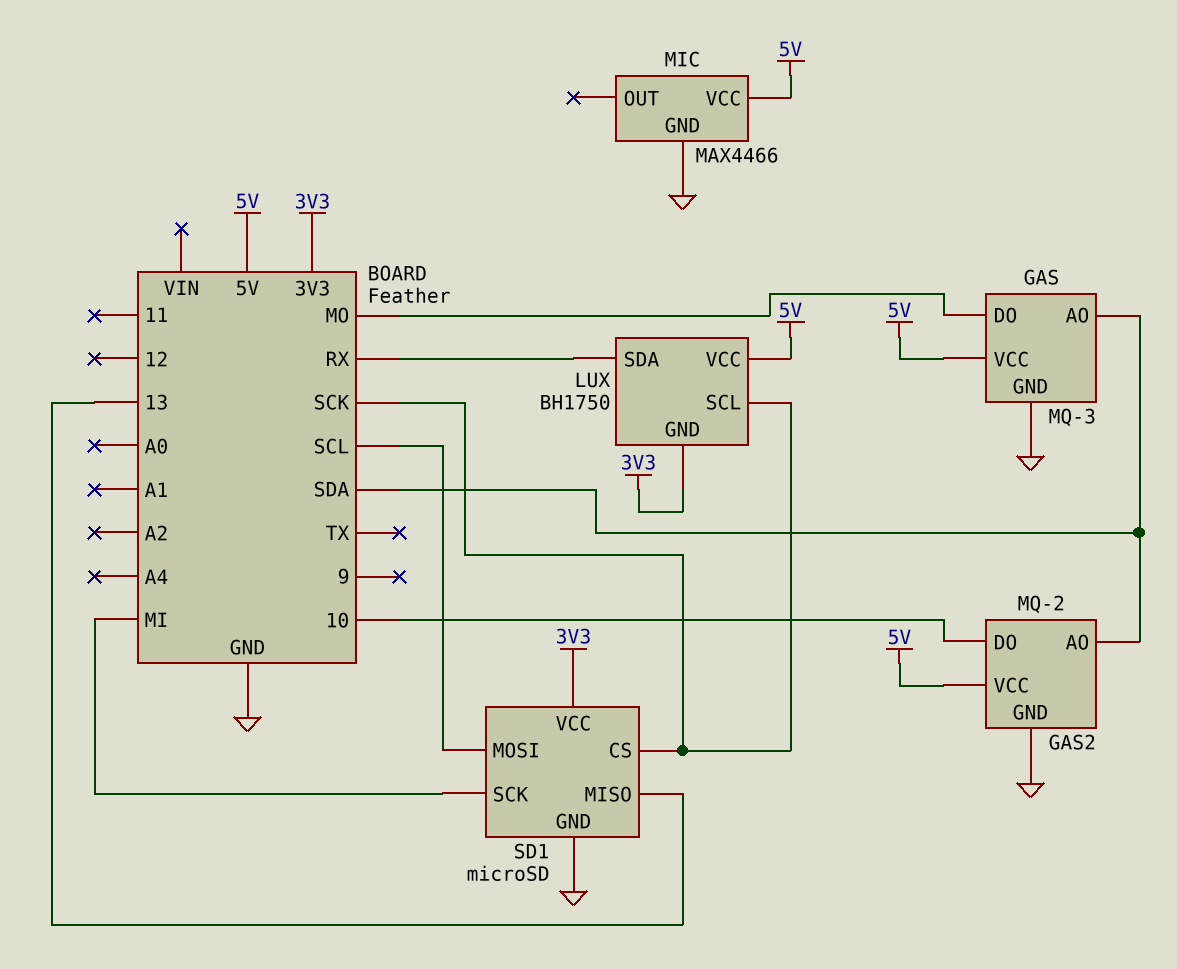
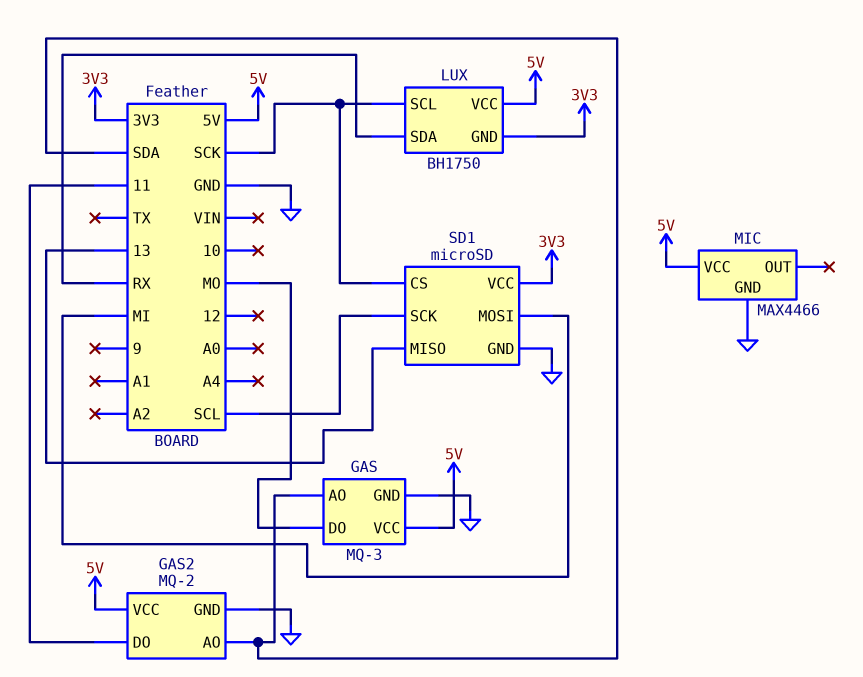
GAS2 pin DO: 10 -> 11
SD1 pin MOSI: SCL -> MI
SD1 pin SCK: MI -> SCL

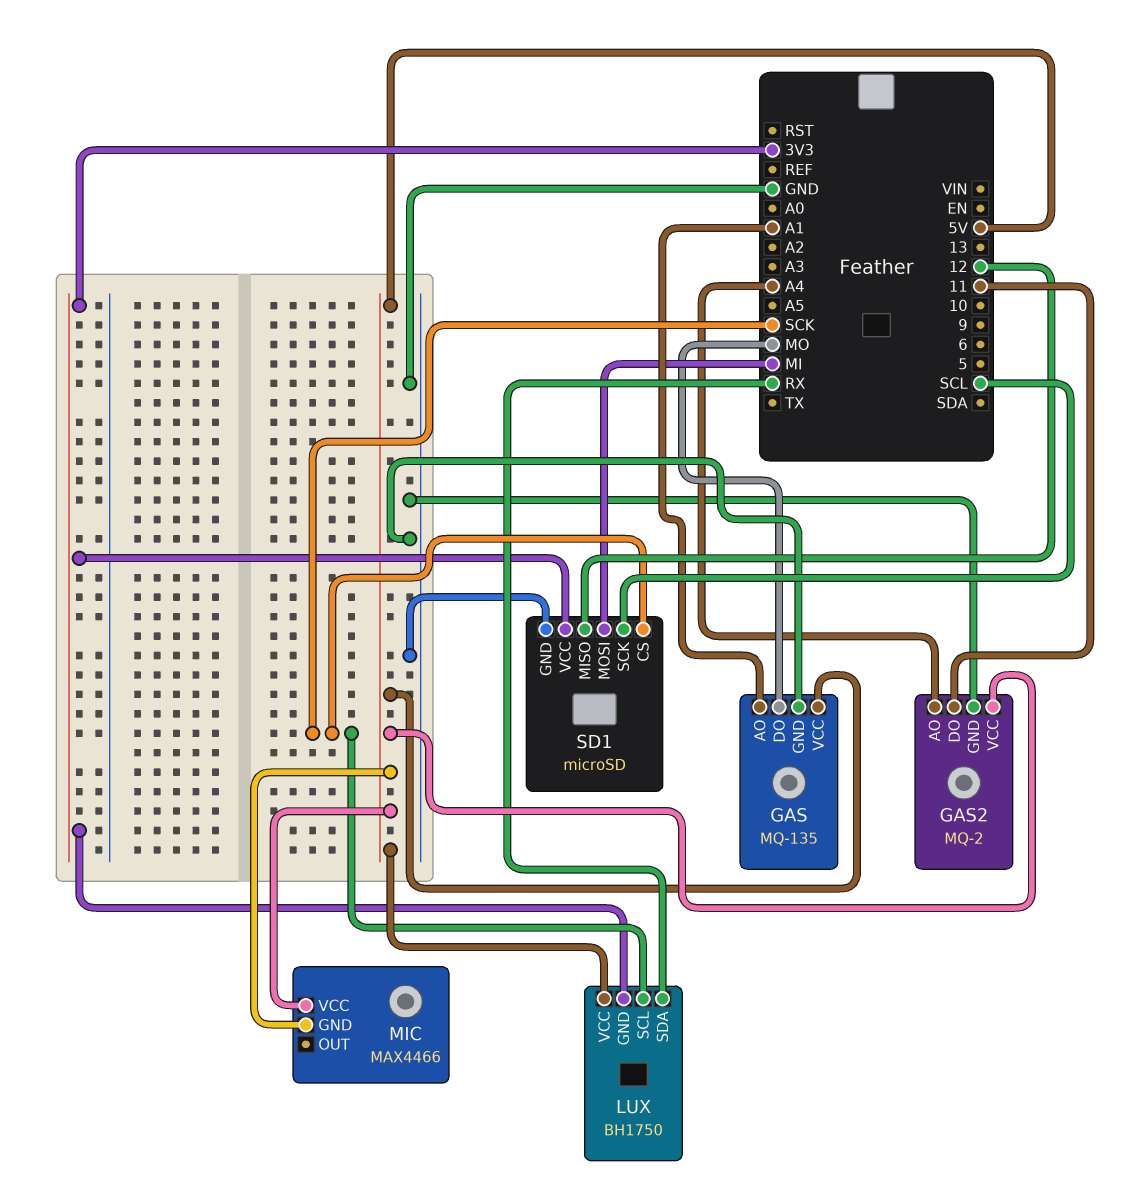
GAS: MQ-3 -> MQ-135
GAS pin AO: SDA -> A1
GAS2 pin AO: SDA -> A4
MIC pin GND: GND -> 5V
SD1 pin MISO: 13 -> 12

